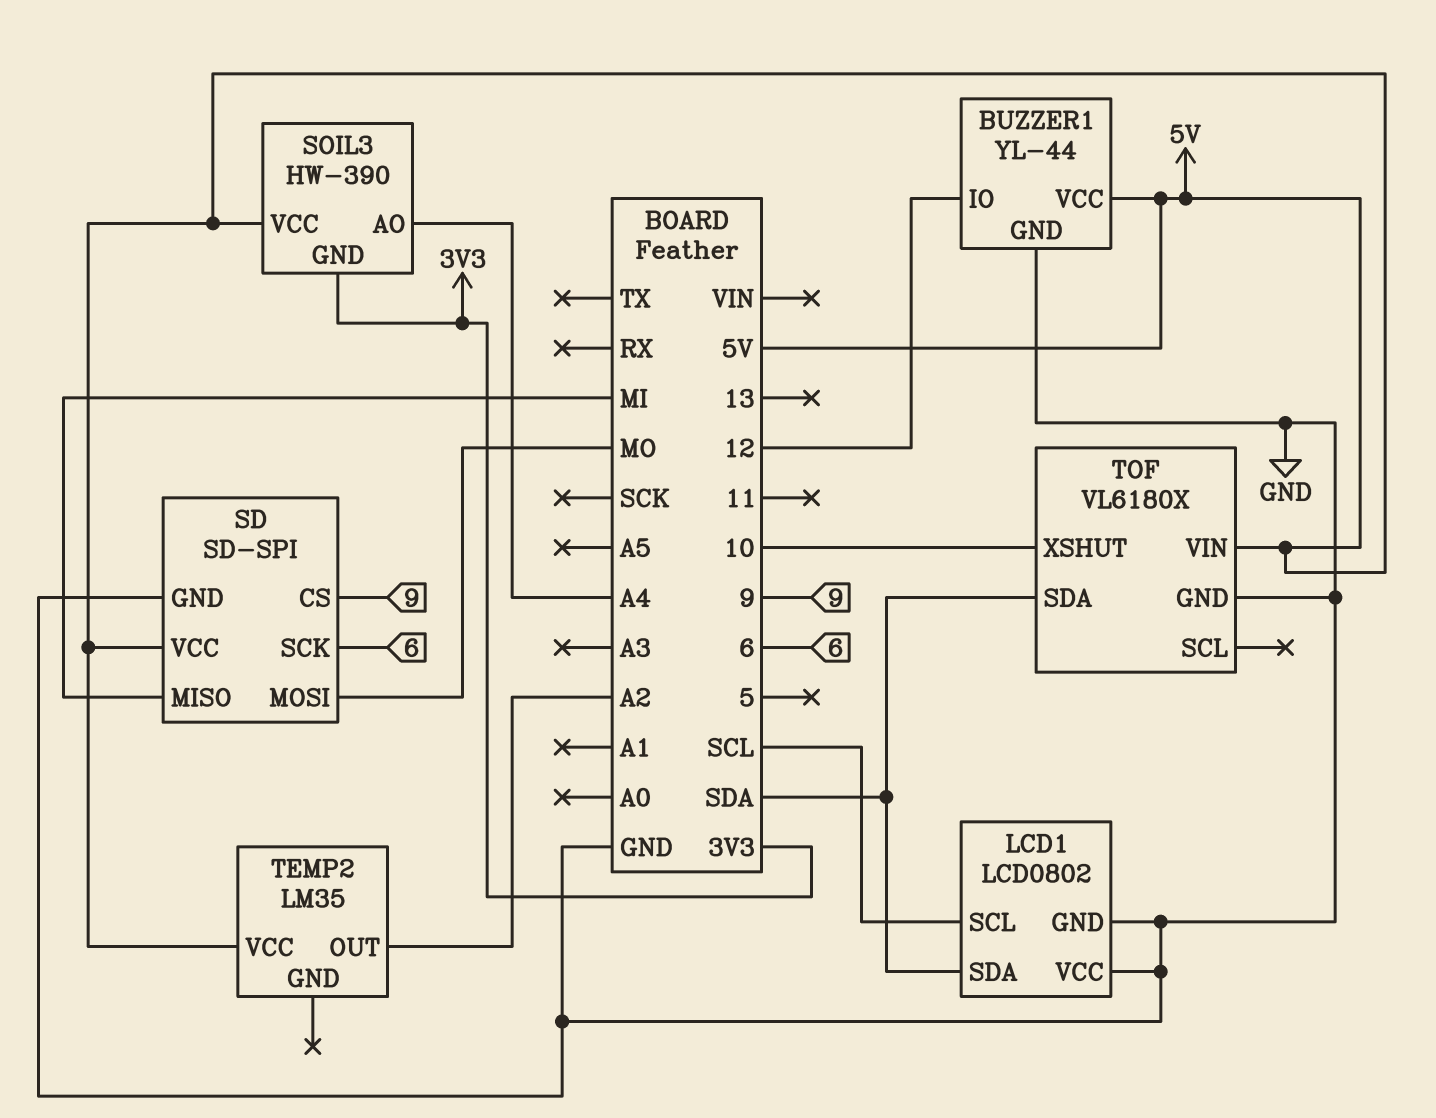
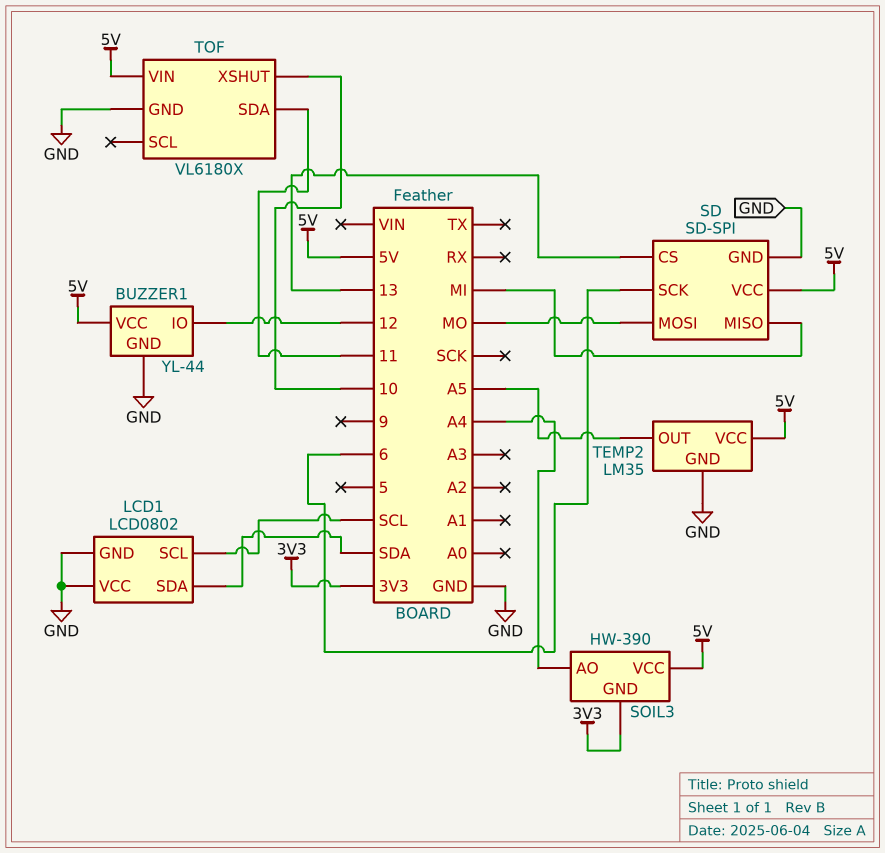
SD pin CS: 9 -> 13
TEMP2 pin GND: none -> GND
TEMP2 pin OUT: A2 -> A5
TOF pin SDA: SDA -> 11

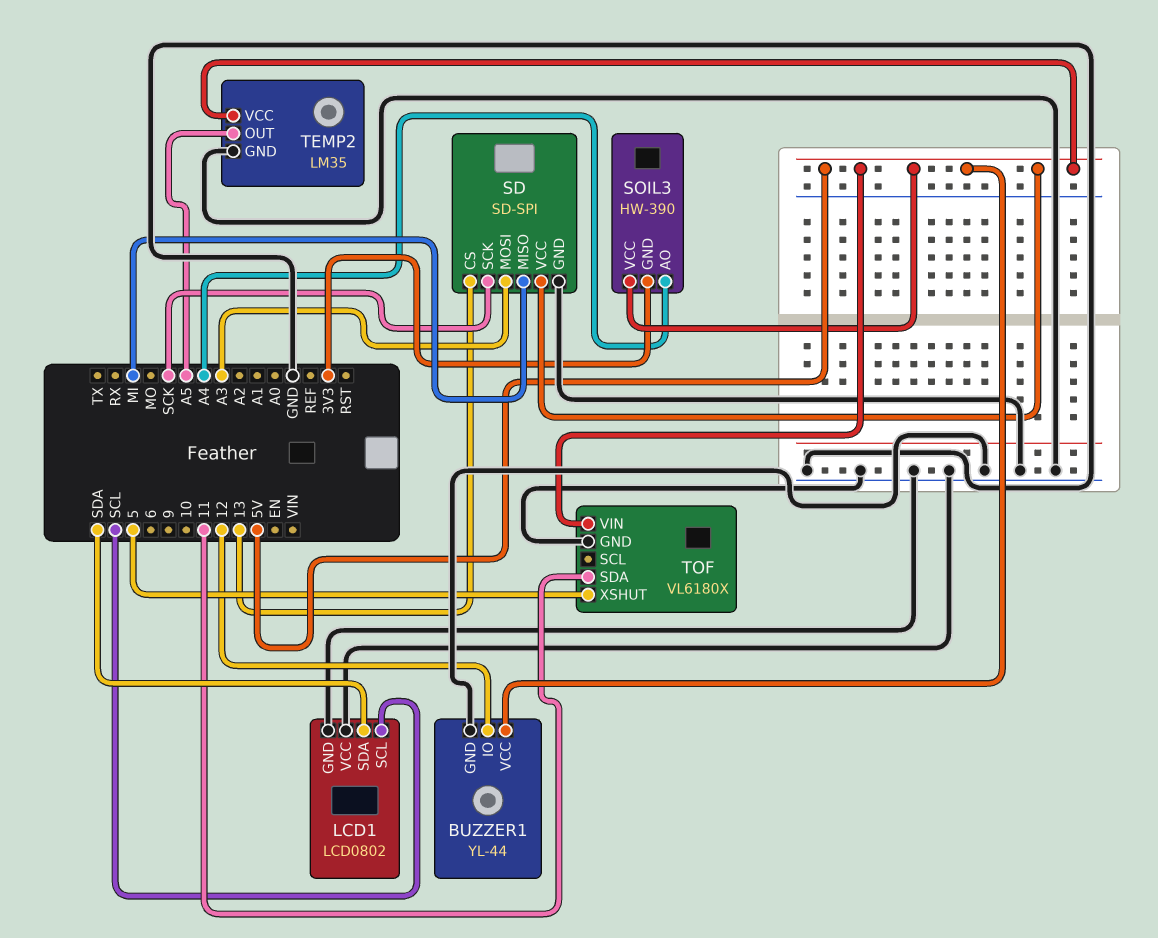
SD pin MOSI: MO -> A3
SD pin SCK: 6 -> SCK
TOF pin XSHUT: 10 -> 5

